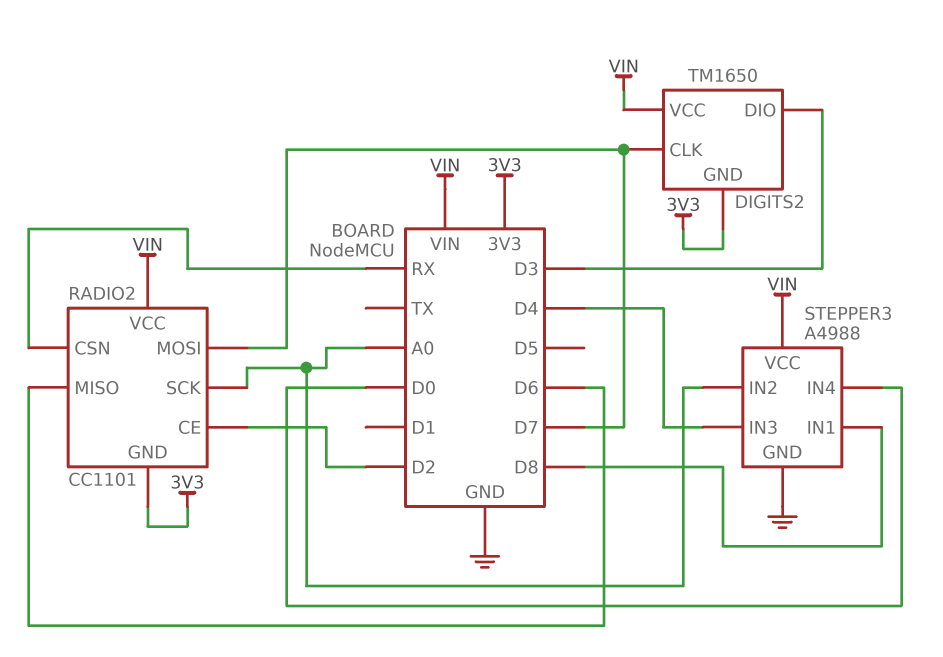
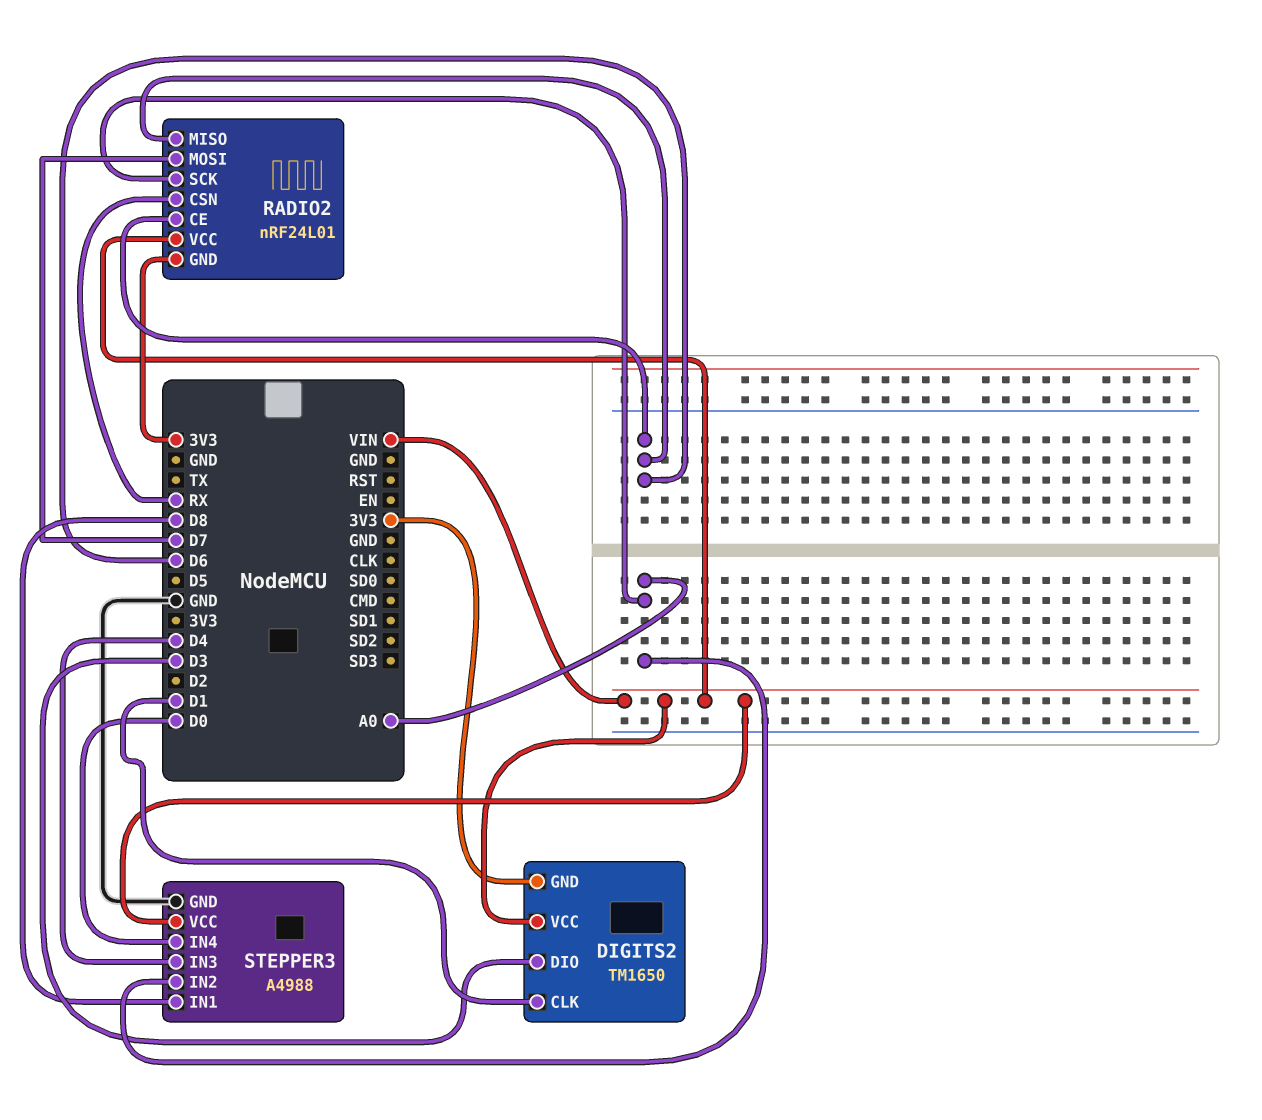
DIGITS2 pin CLK: D7 -> D1
RADIO2: CC1101 -> nRF24L01
RADIO2 pin CE: D2 -> D6

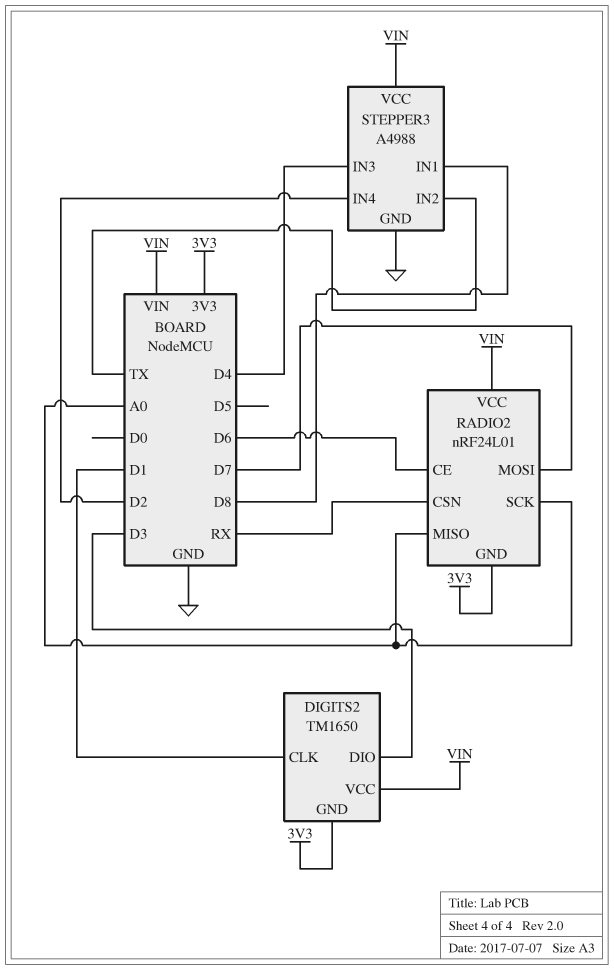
RADIO2 pin MISO: D6 -> A0
STEPPER3 pin IN2: A0 -> TX
STEPPER3 pin IN4: D0 -> D2

